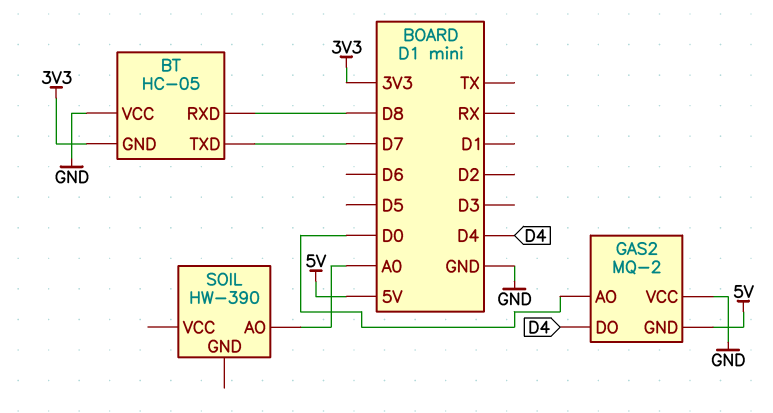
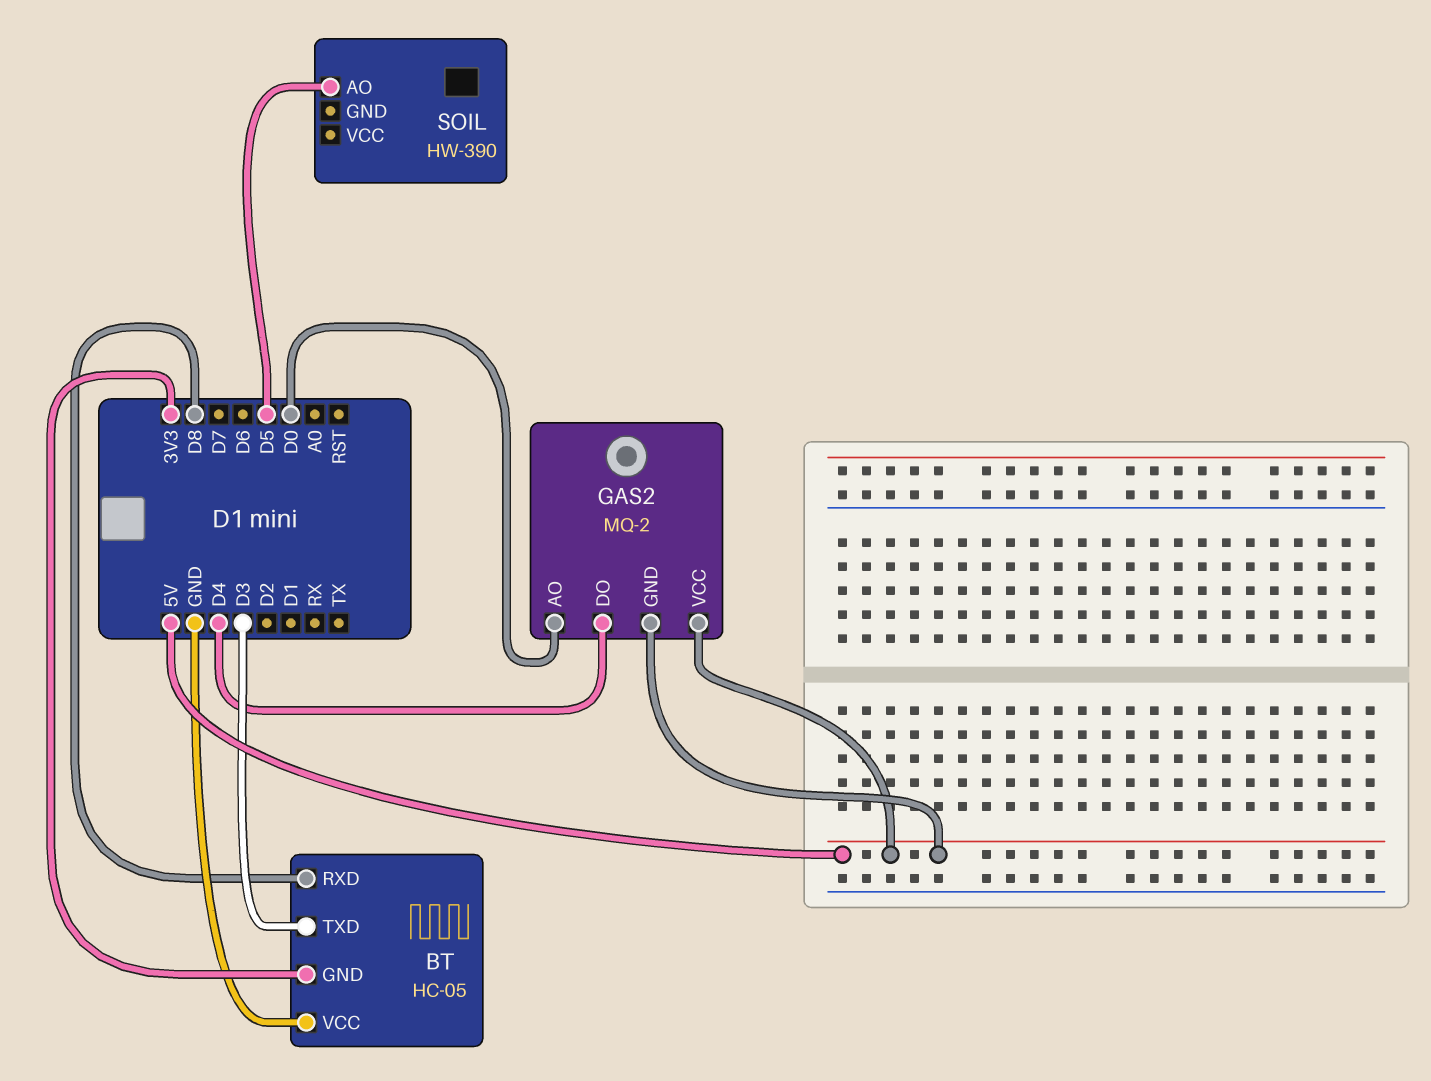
BT pin TXD: D7 -> D3
GAS2 pin VCC: GND -> 5V
SOIL pin AO: A0 -> D5

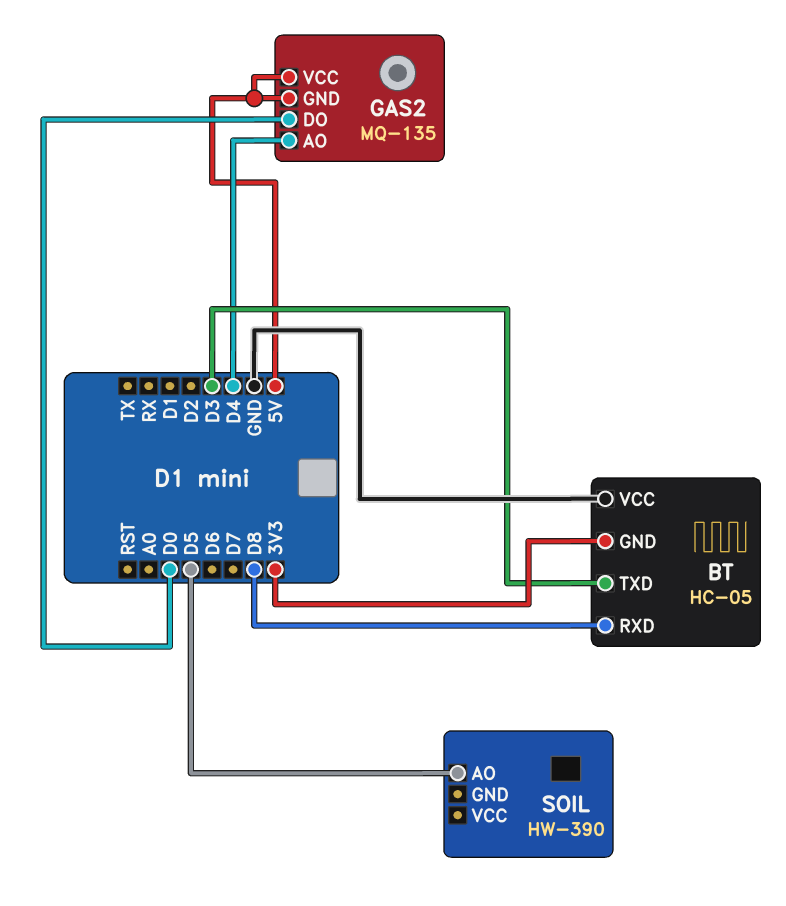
GAS2: MQ-2 -> MQ-135
GAS2 pin AO: D0 -> D4
GAS2 pin DO: D4 -> D0

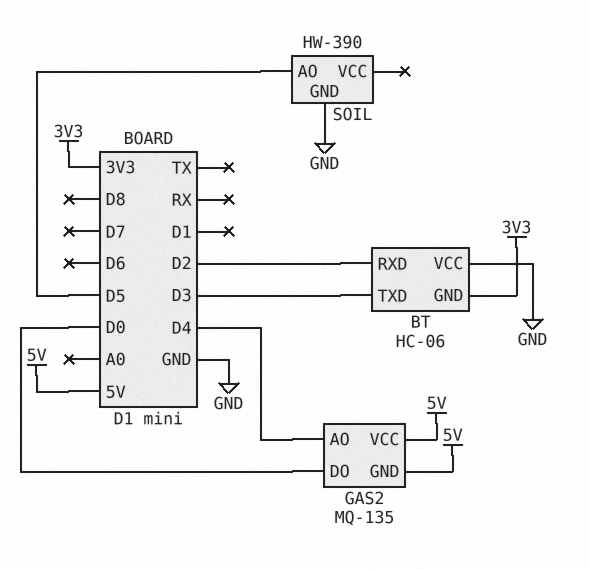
BT: HC-05 -> HC-06
BT pin RXD: D8 -> D2
SOIL pin GND: none -> GND

